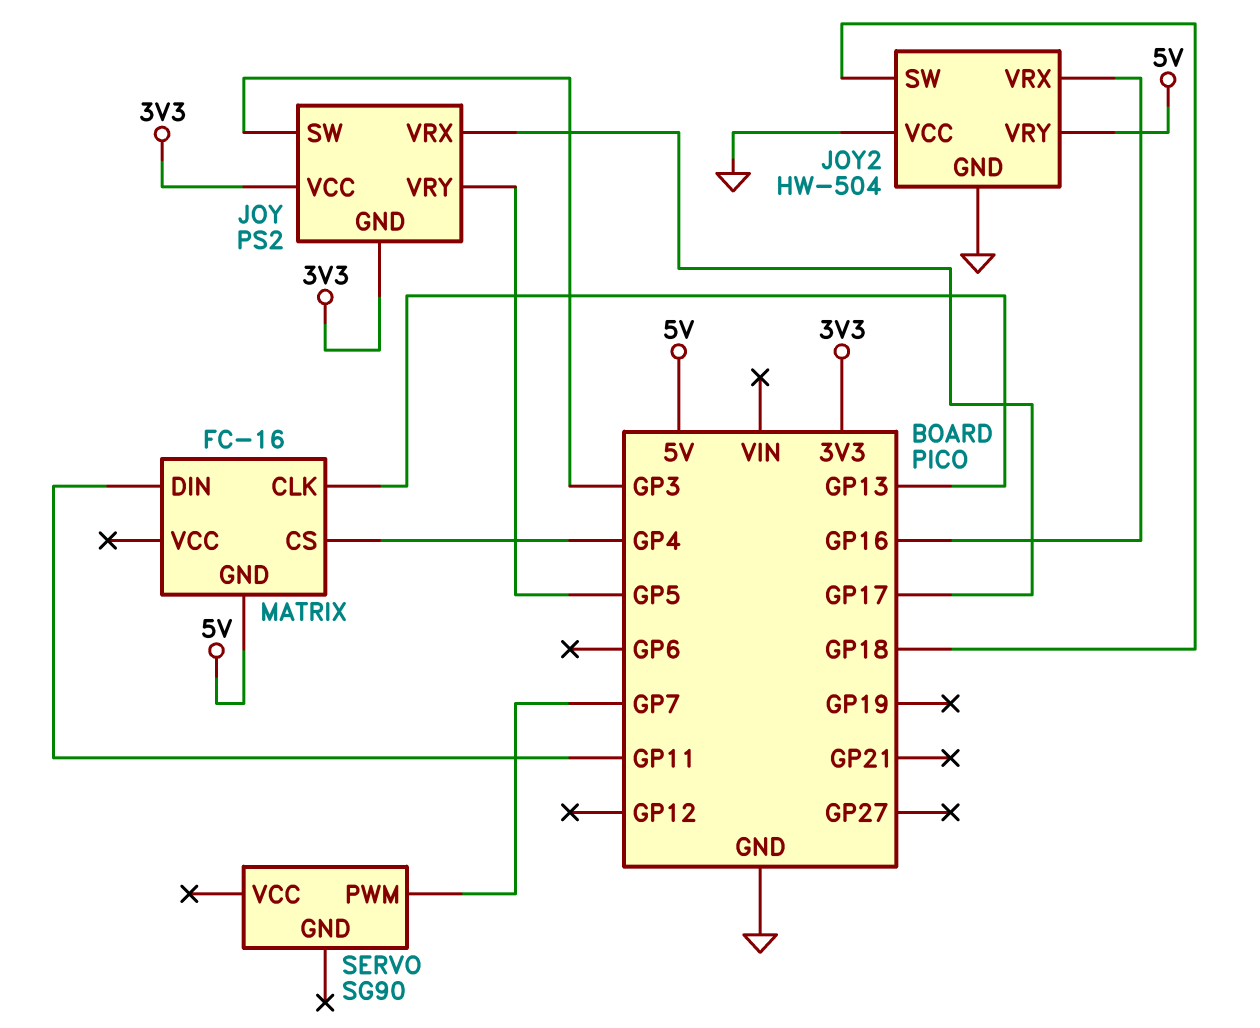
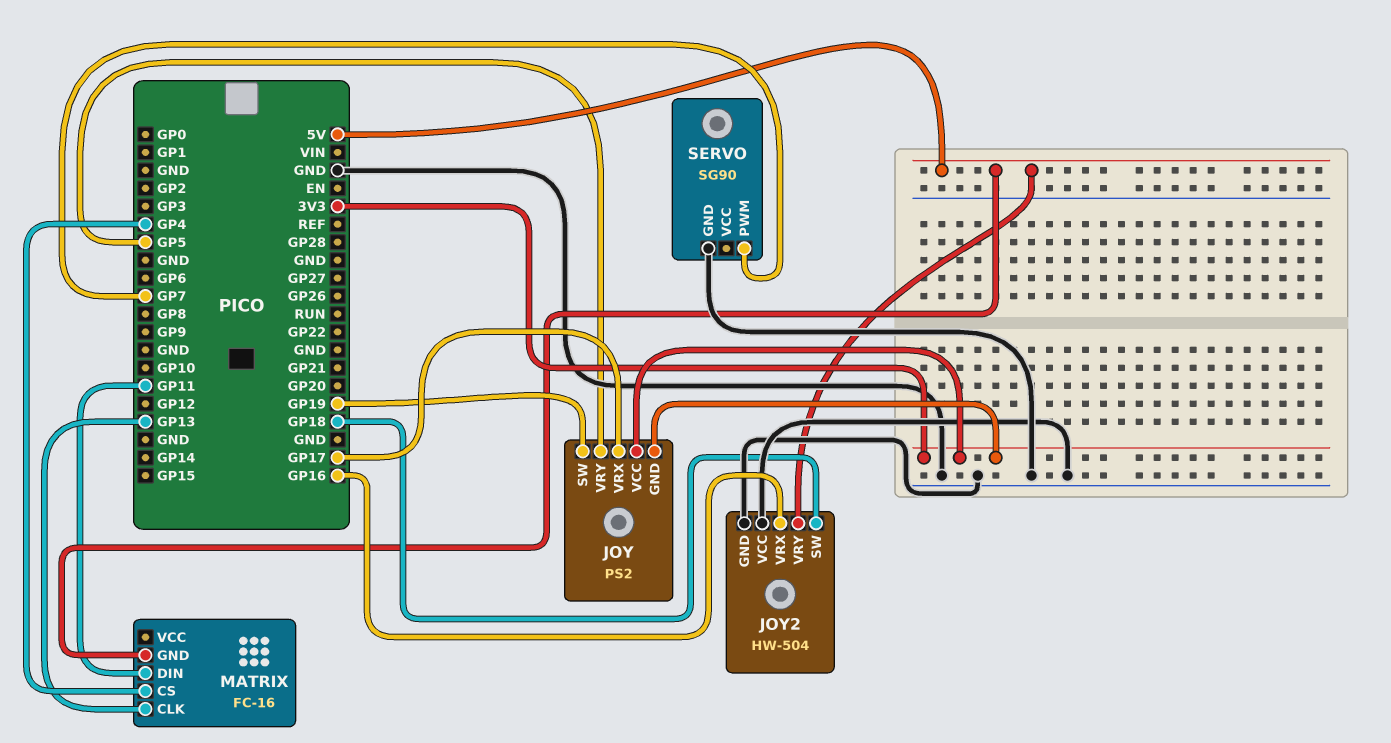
JOY pin SW: GP3 -> GP19
SERVO pin GND: none -> GND

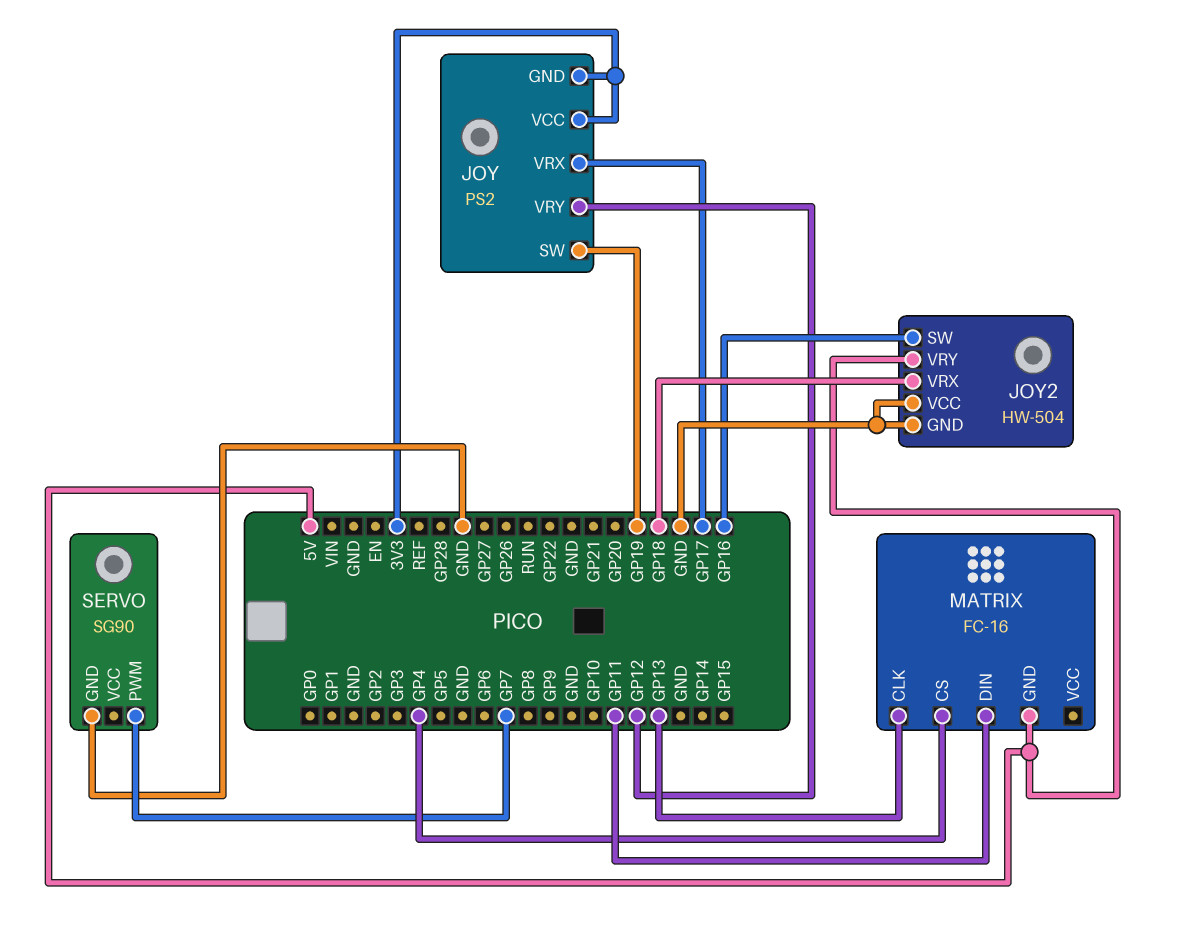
JOY pin VRY: GP5 -> GP12
JOY2 pin SW: GP18 -> GP16
JOY2 pin VRX: GP16 -> GP18

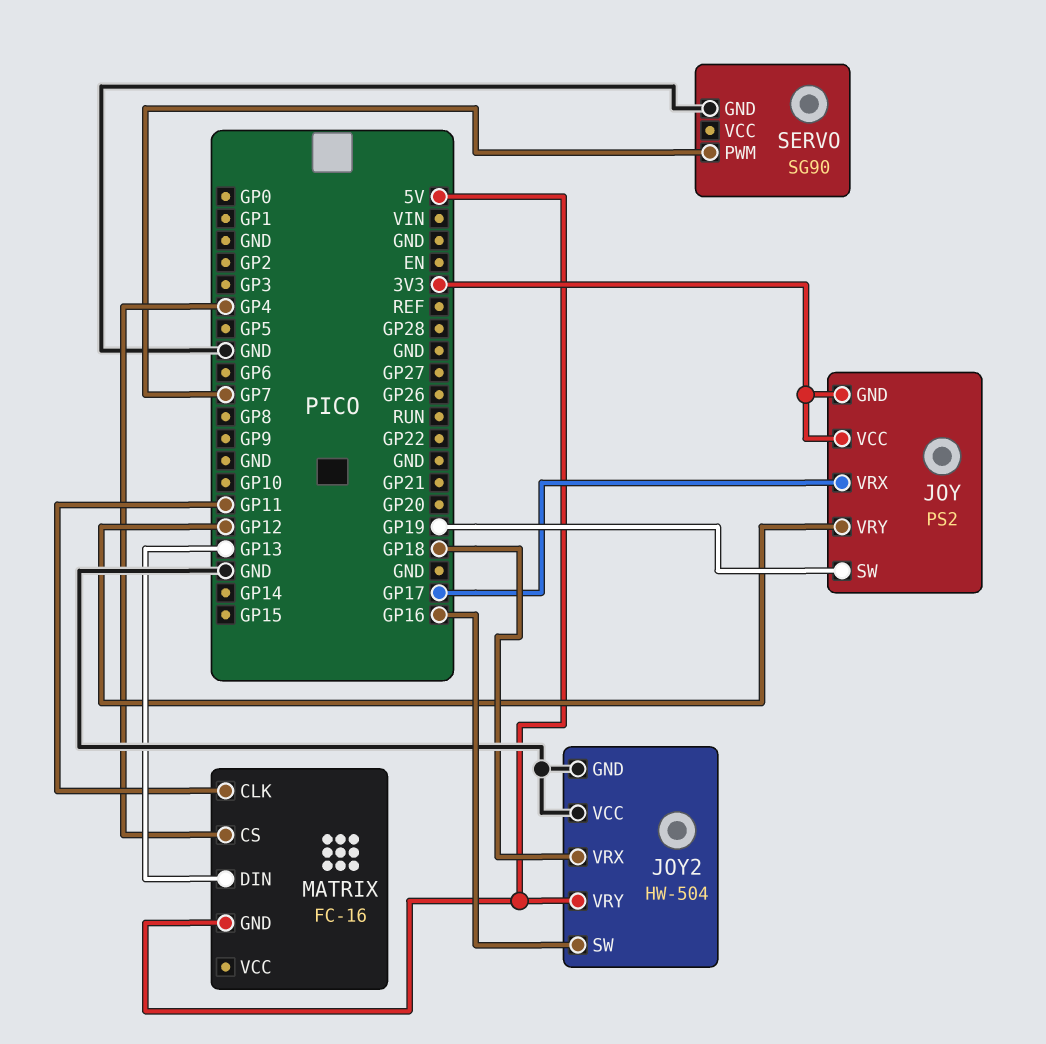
MATRIX pin CLK: GP13 -> GP11
MATRIX pin DIN: GP11 -> GP13

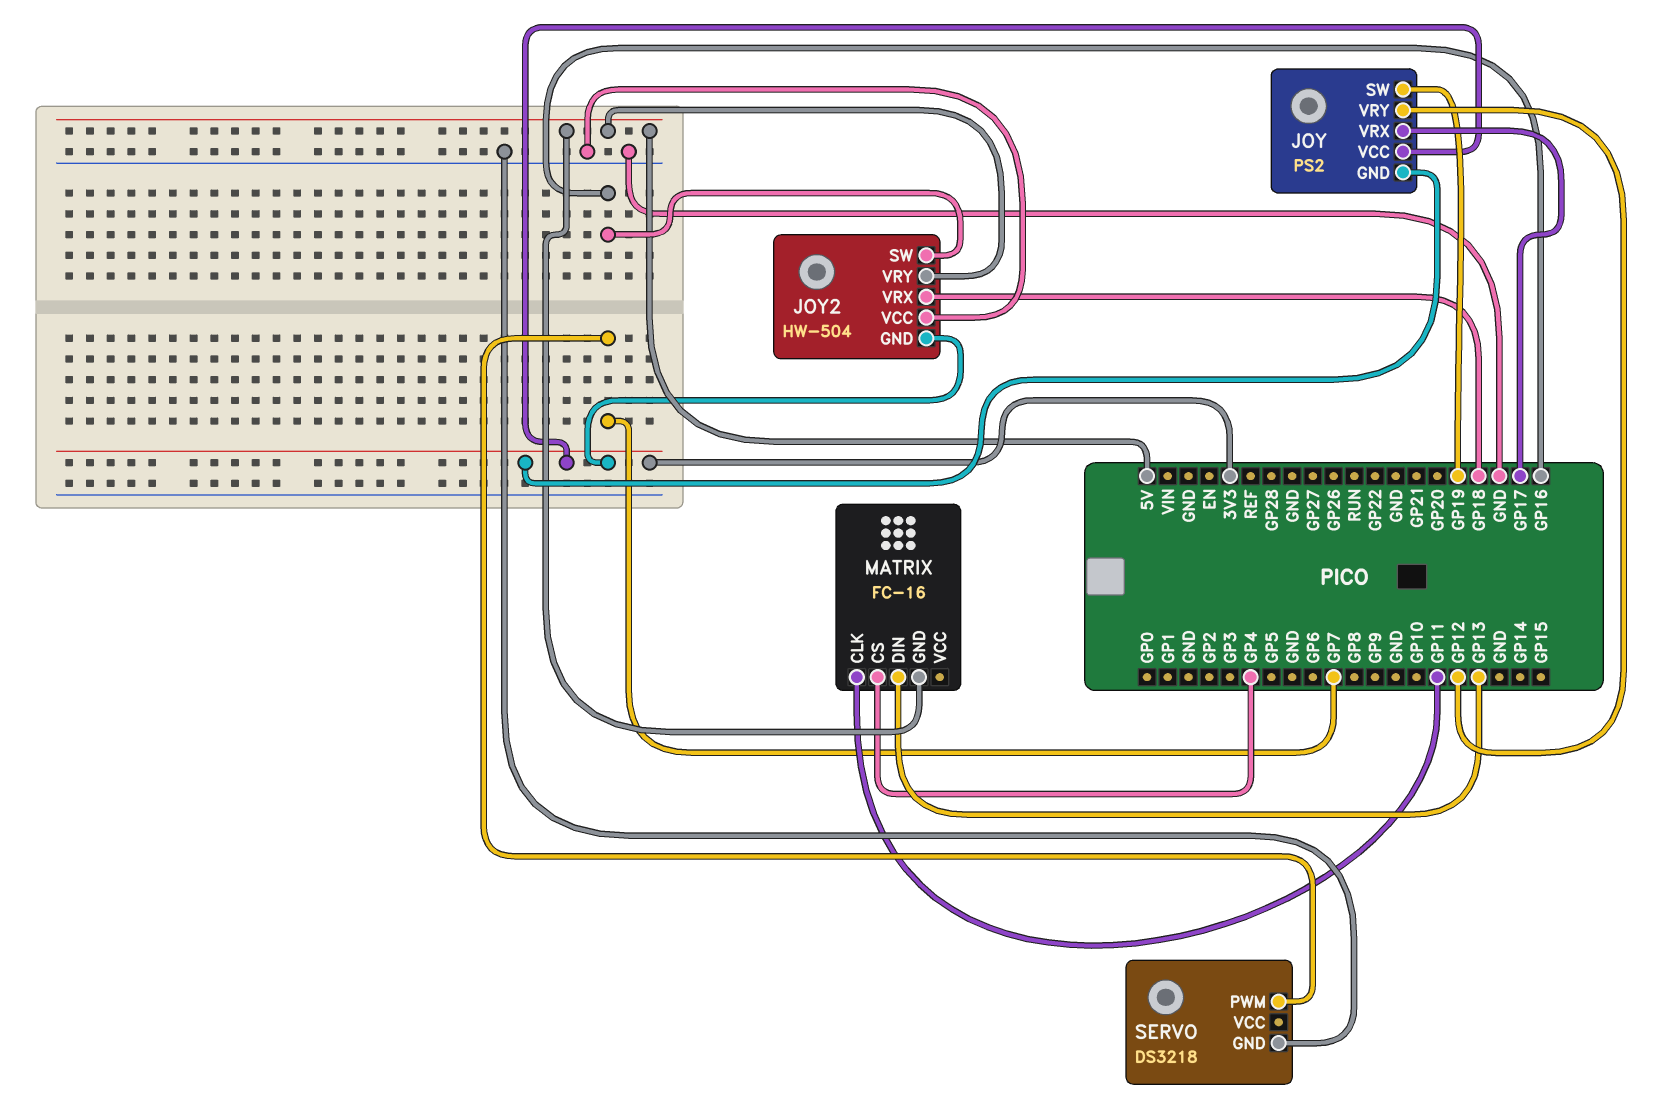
JOY2 pin GND: GND -> 3V3
SERVO: SG90 -> DS3218

